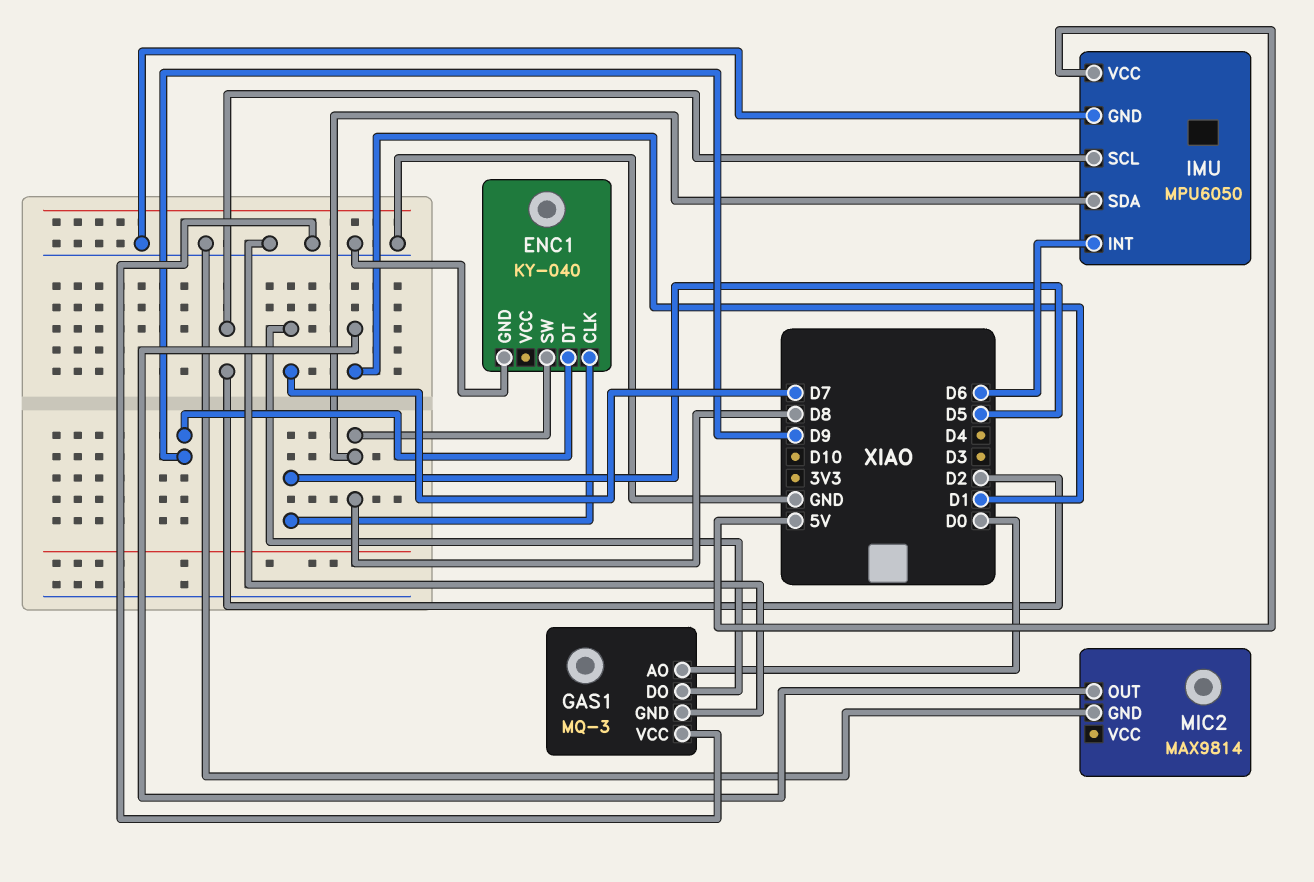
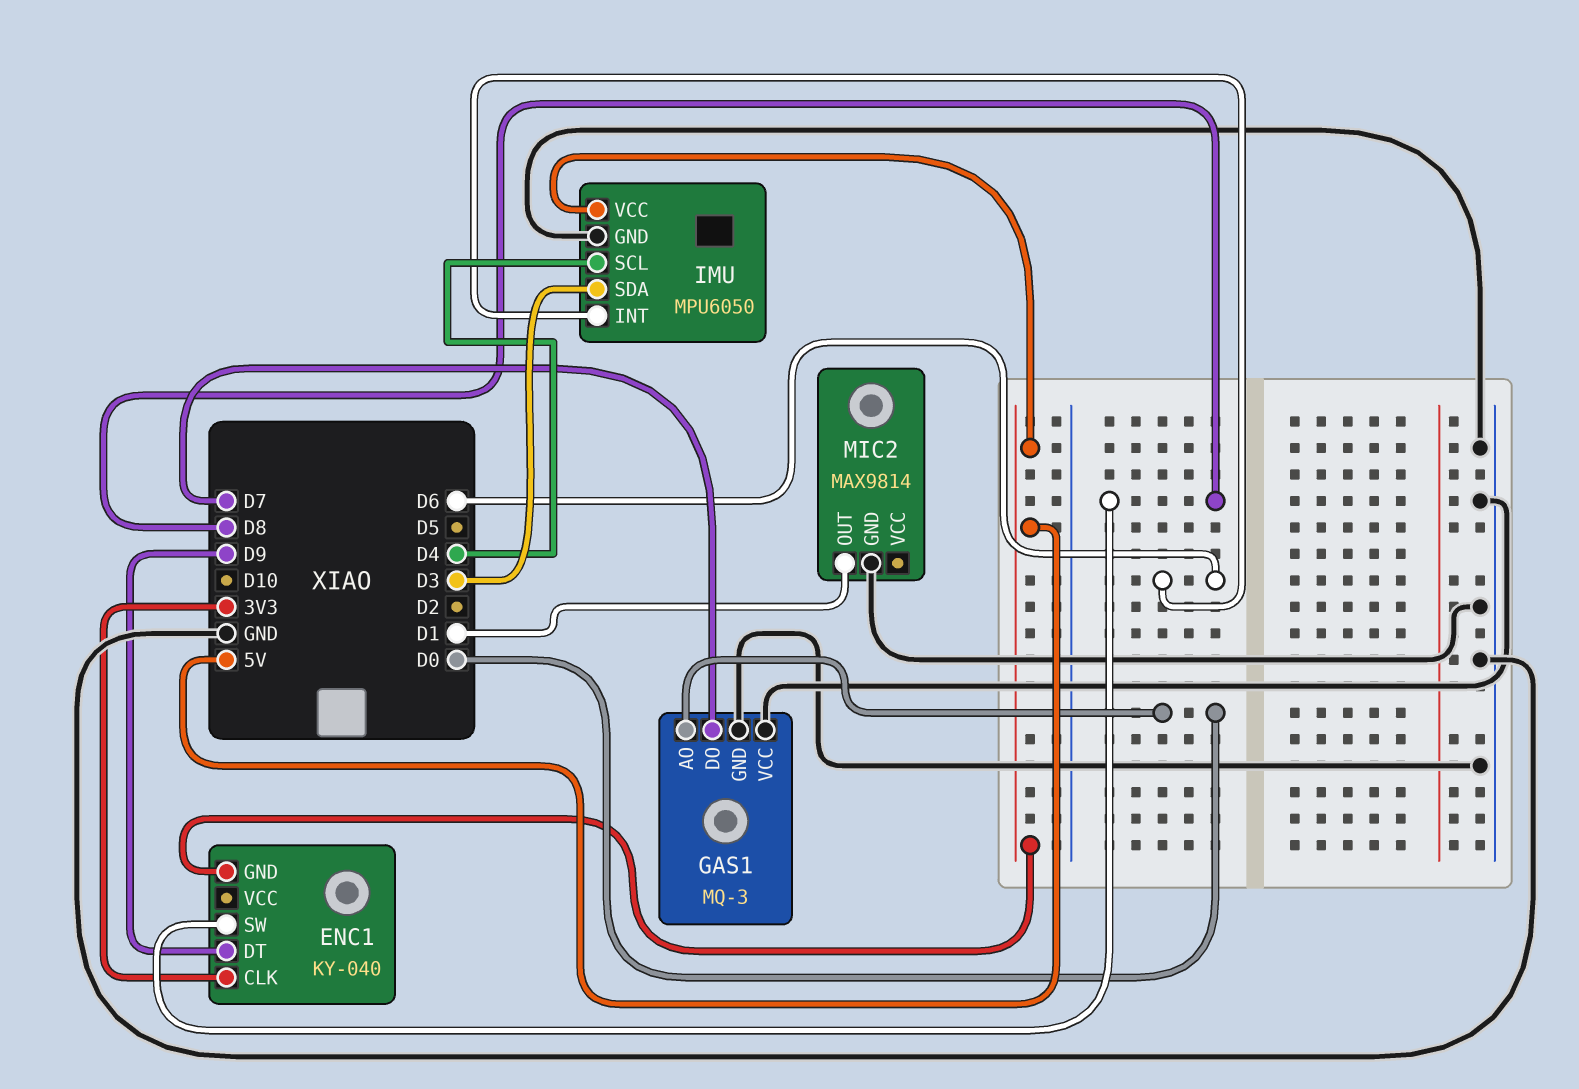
ENC1 pin CLK: D5 -> 3V3
ENC1 pin GND: GND -> 5V
IMU pin SCL: D2 -> D4
IMU pin SDA: D8 -> D3

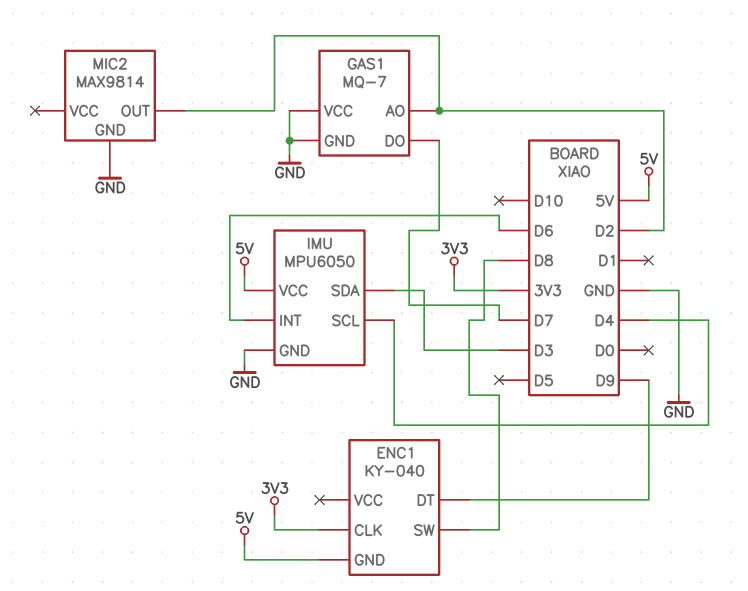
GAS1: MQ-3 -> MQ-7
GAS1 pin AO: D0 -> D2
MIC2 pin OUT: D1 -> D2

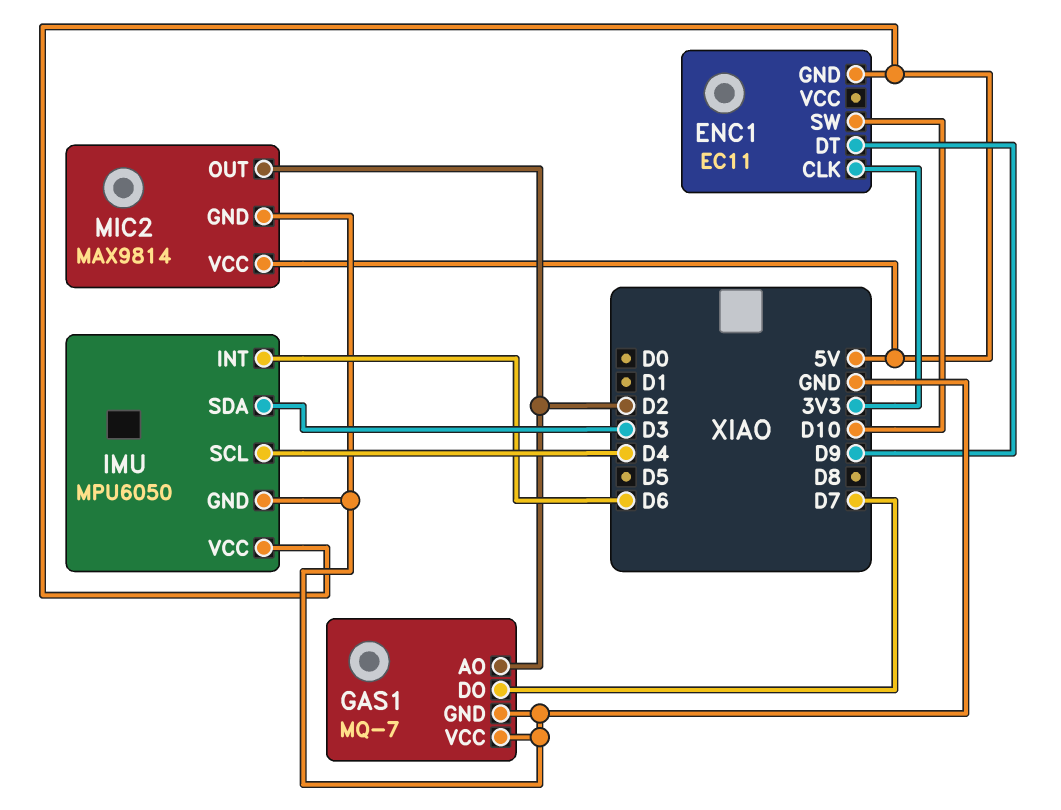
ENC1: KY-040 -> EC11
ENC1 pin SW: D8 -> D10
MIC2 pin VCC: none -> 5V

